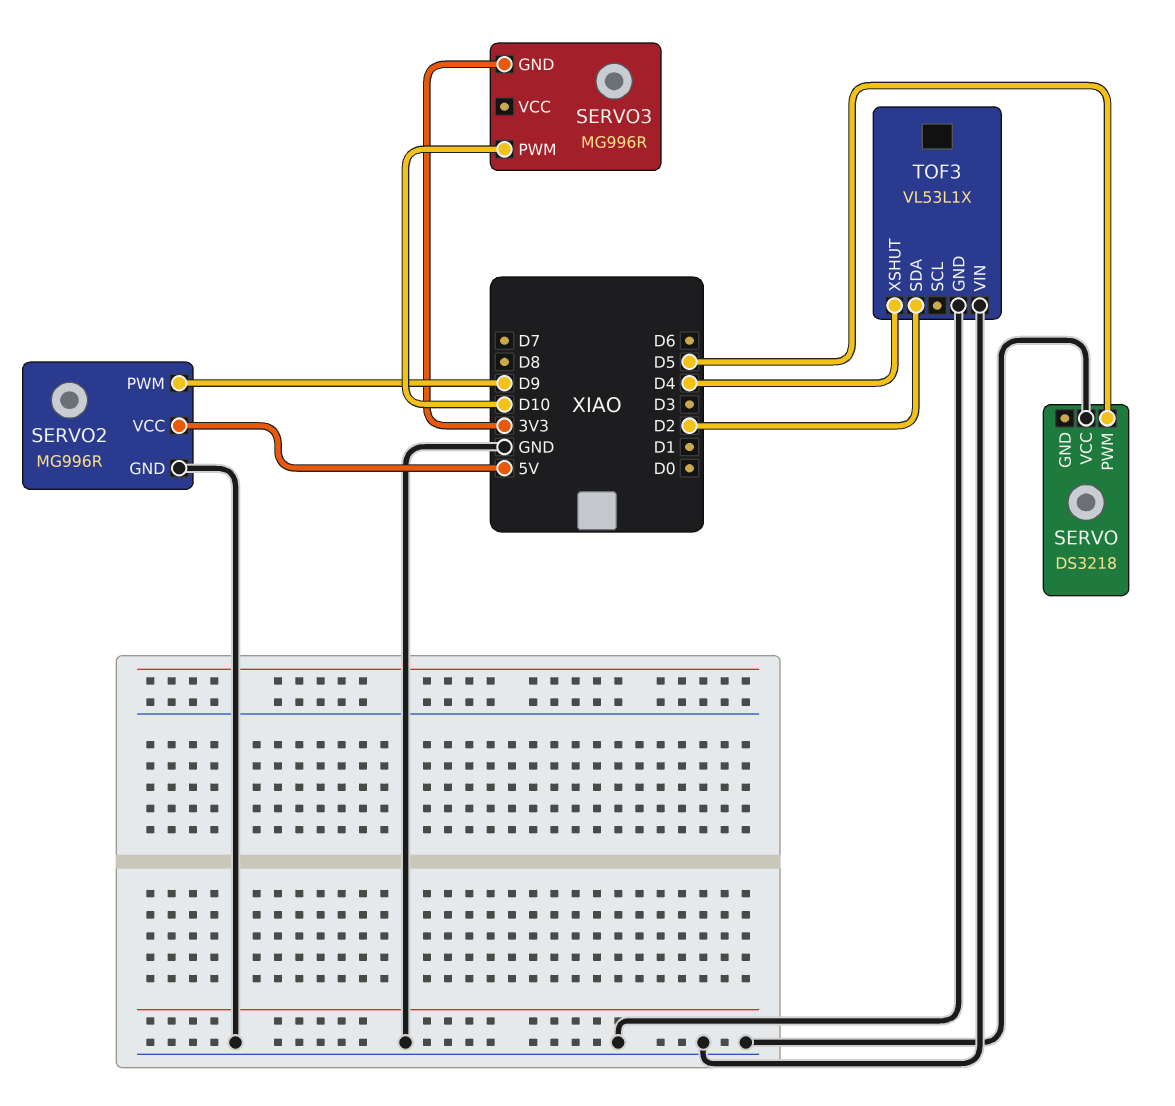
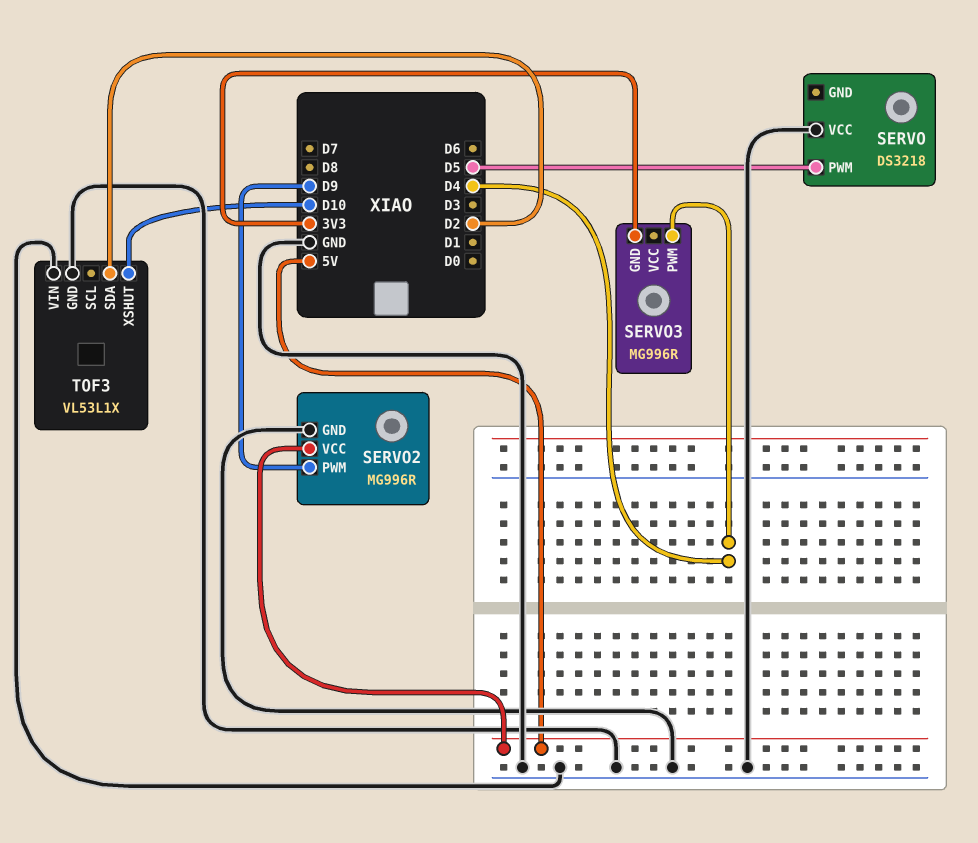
SERVO3 pin PWM: D10 -> D4
TOF3 pin XSHUT: D4 -> D10

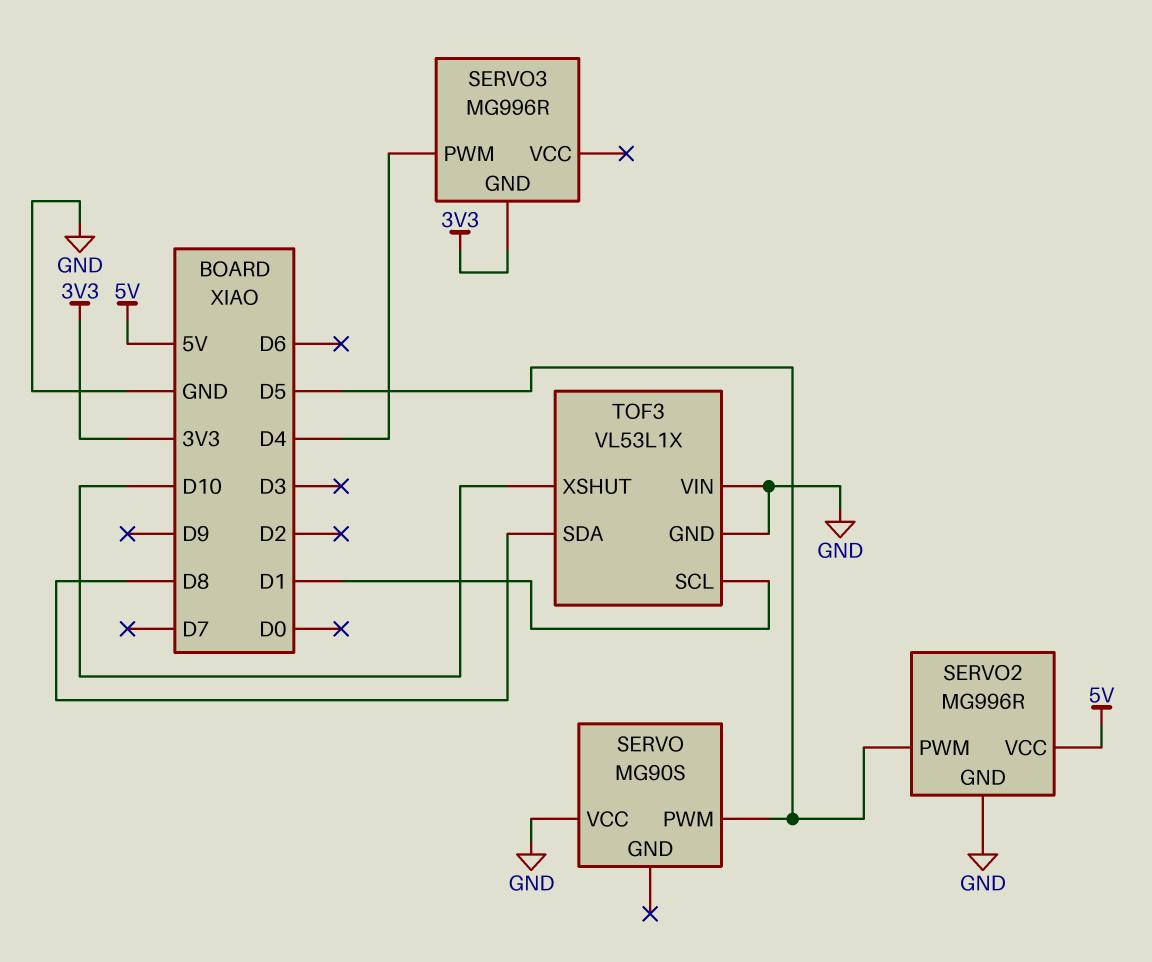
SERVO: DS3218 -> MG90S
SERVO2 pin PWM: D9 -> D5
TOF3 pin SCL: none -> D1
TOF3 pin SDA: D2 -> D8

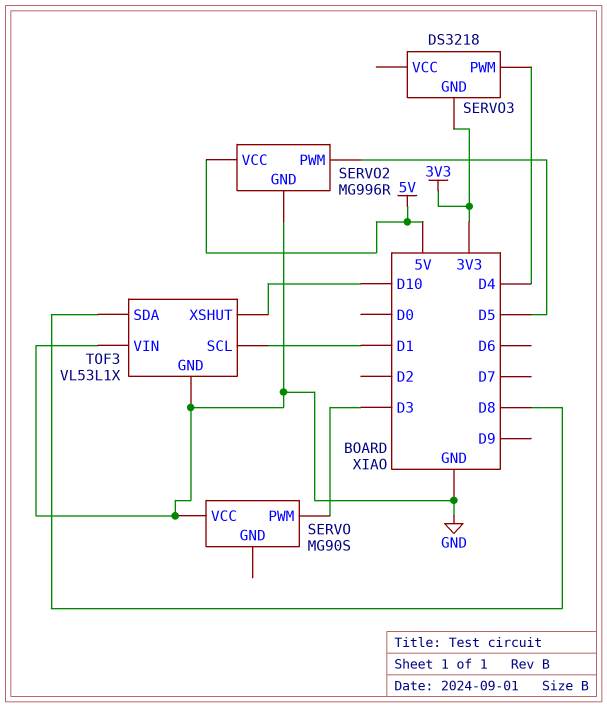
SERVO pin PWM: D5 -> D3
SERVO3: MG996R -> DS3218

